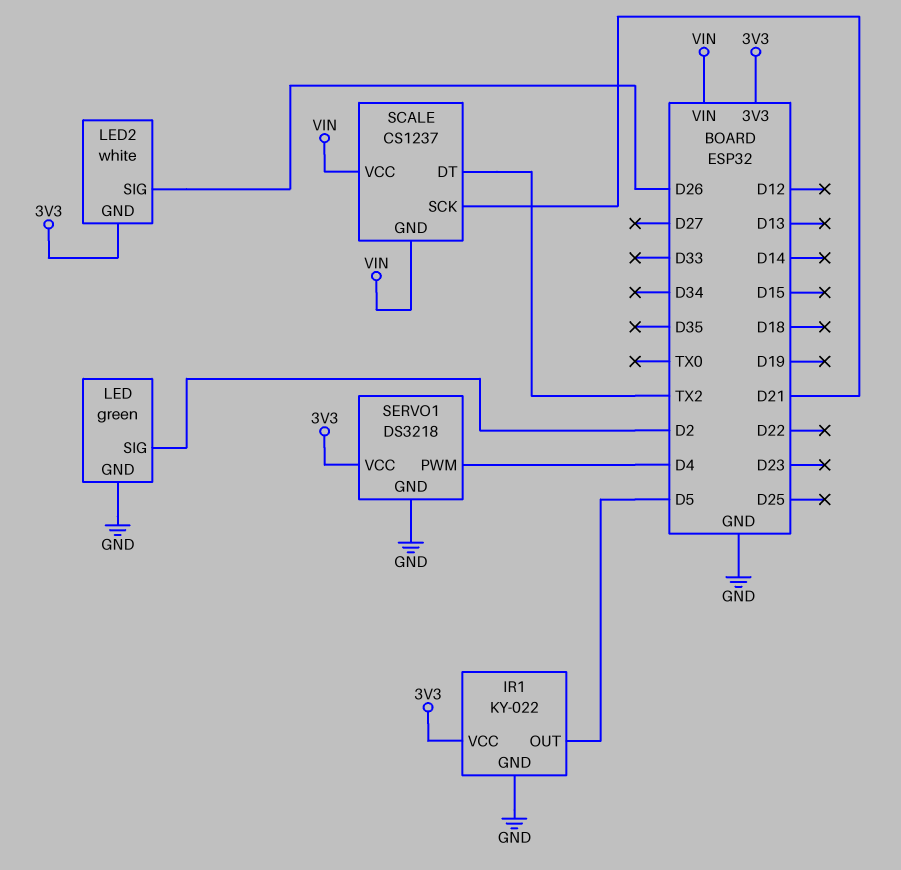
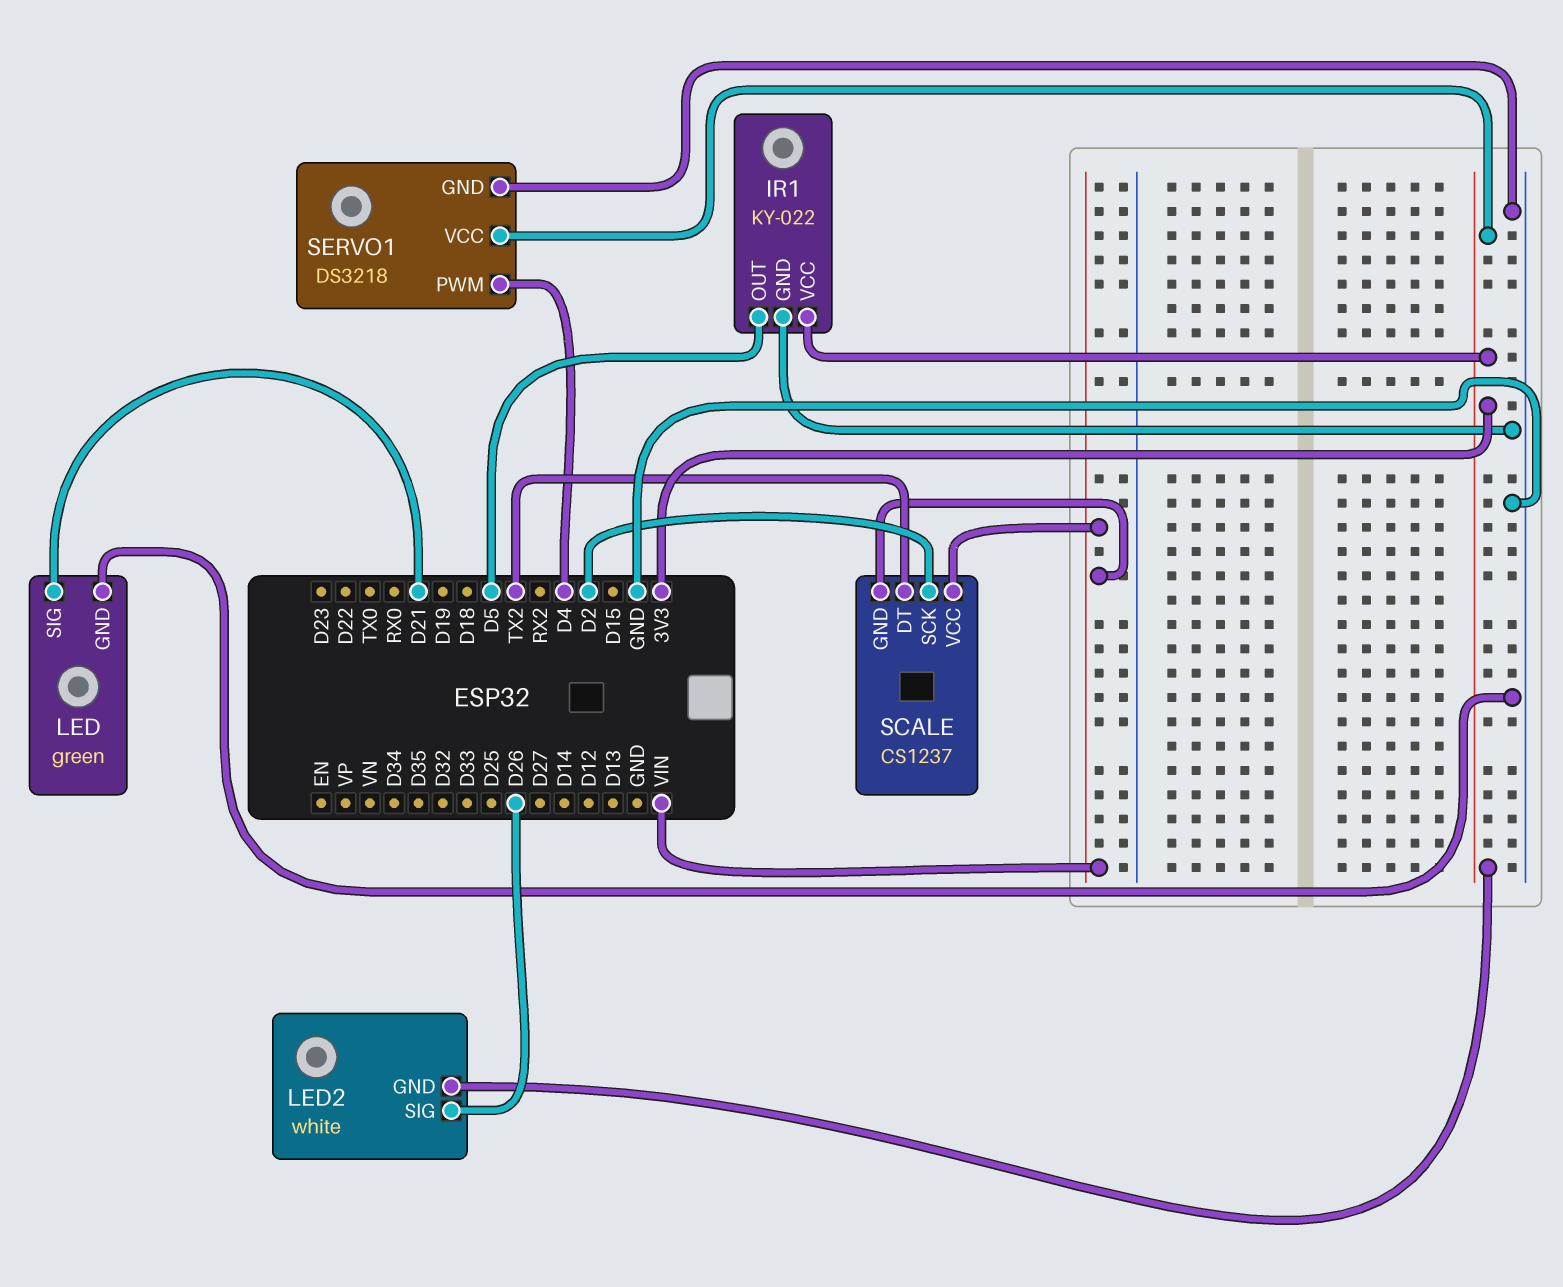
LED pin SIG: D2 -> D21
SCALE pin SCK: D21 -> D2

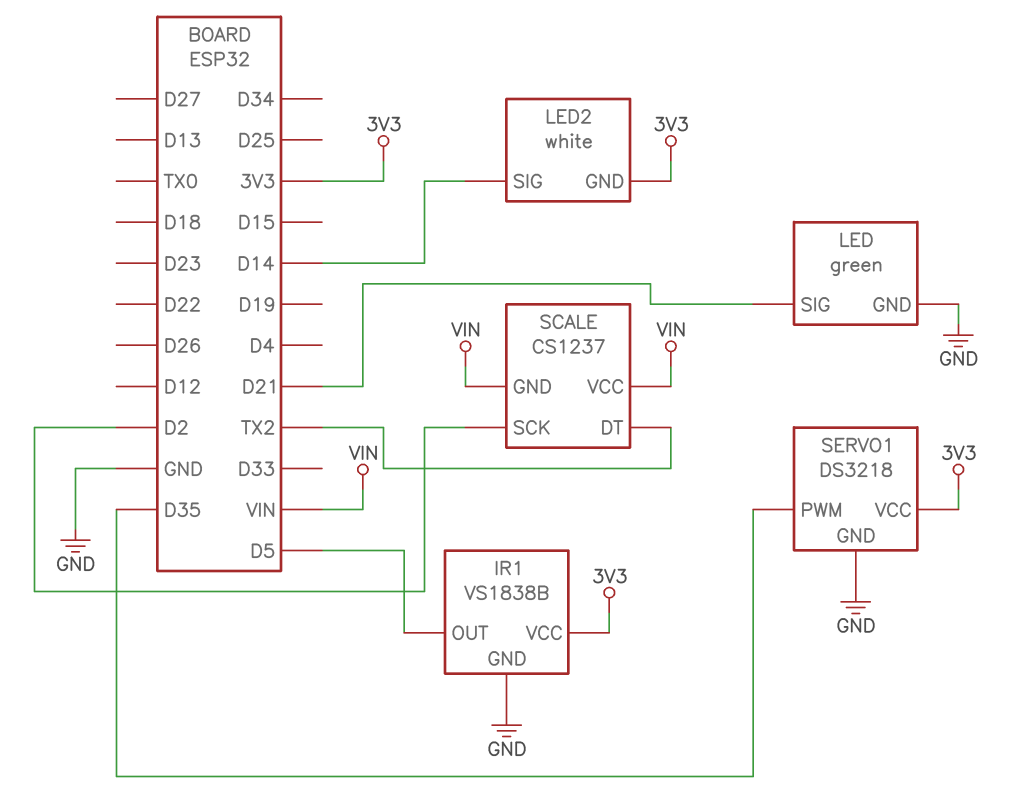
IR1: KY-022 -> VS1838B
LED2 pin SIG: D26 -> D14
SERVO1 pin PWM: D4 -> D35

